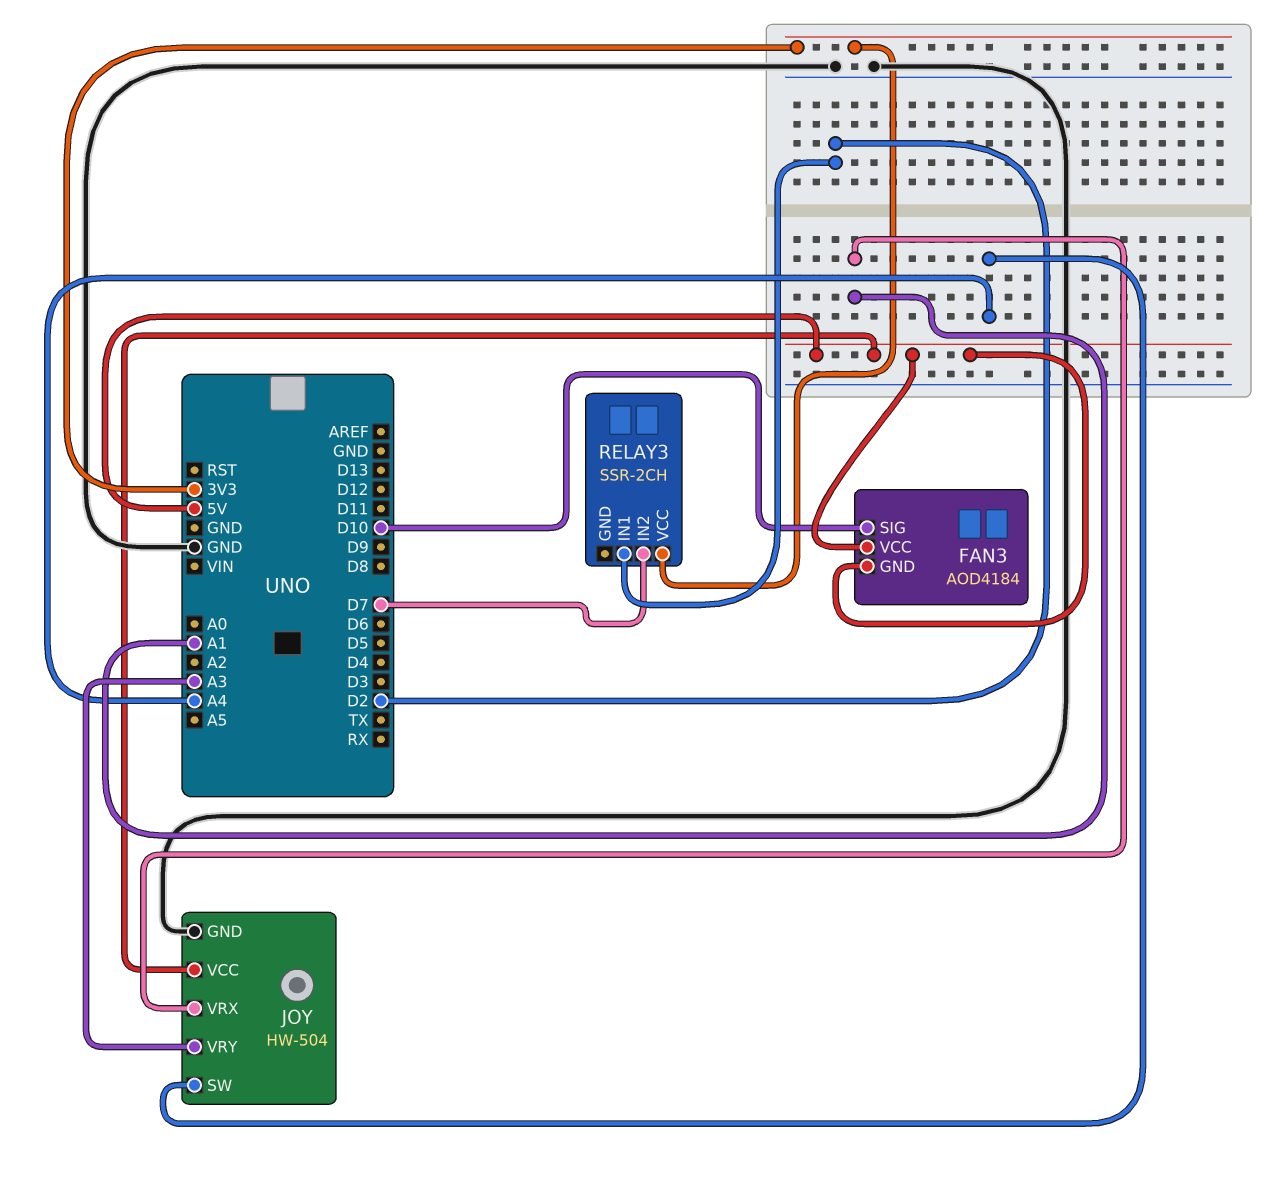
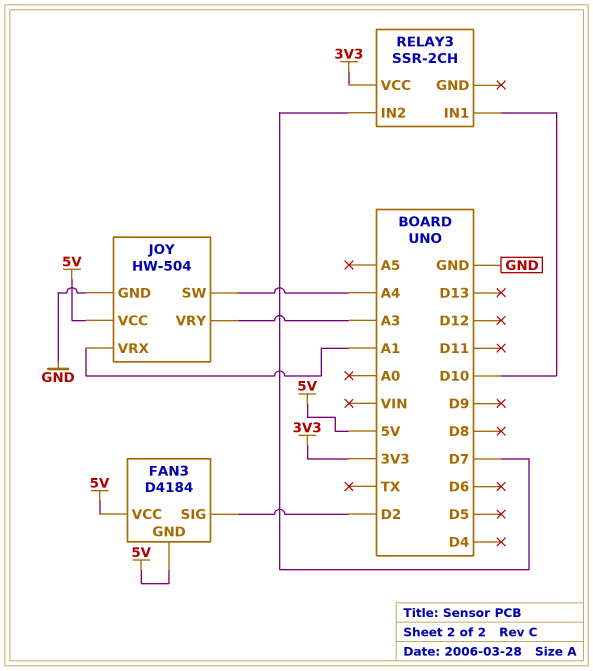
FAN3: AOD4184 -> D4184
FAN3 pin SIG: D10 -> D2
RELAY3 pin IN1: D2 -> D10

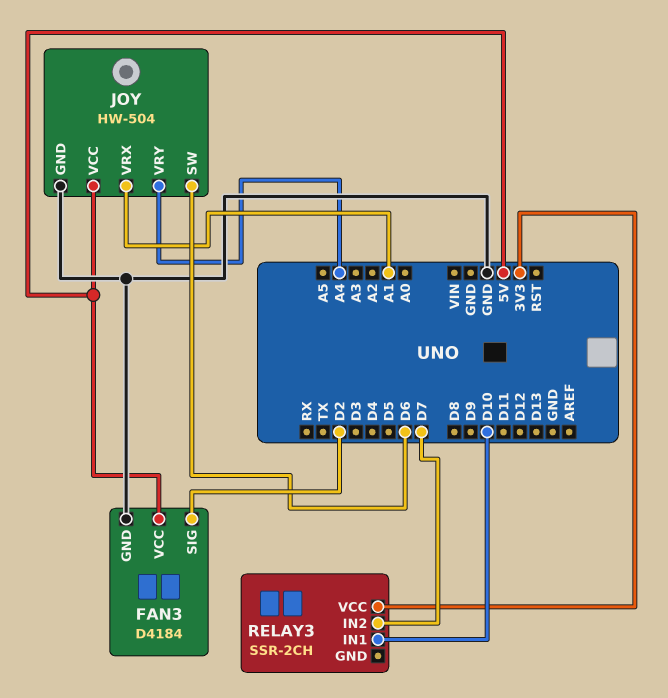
FAN3 pin GND: 5V -> GND
JOY pin SW: A4 -> D6
JOY pin VRY: A3 -> A4

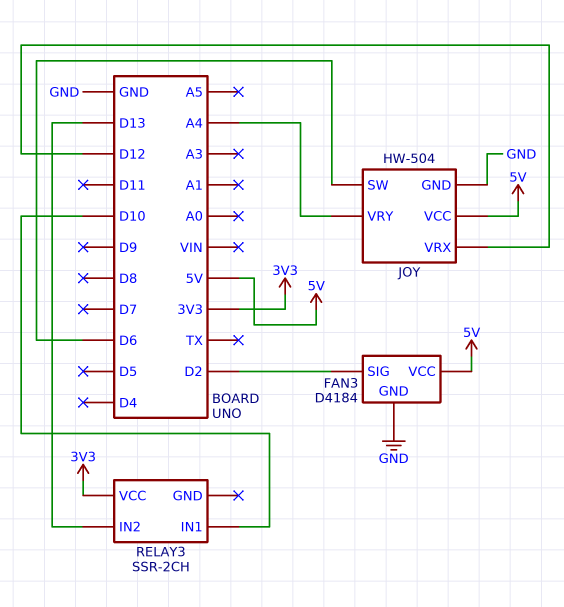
JOY pin VRX: A1 -> D12
RELAY3 pin IN2: D7 -> D13

